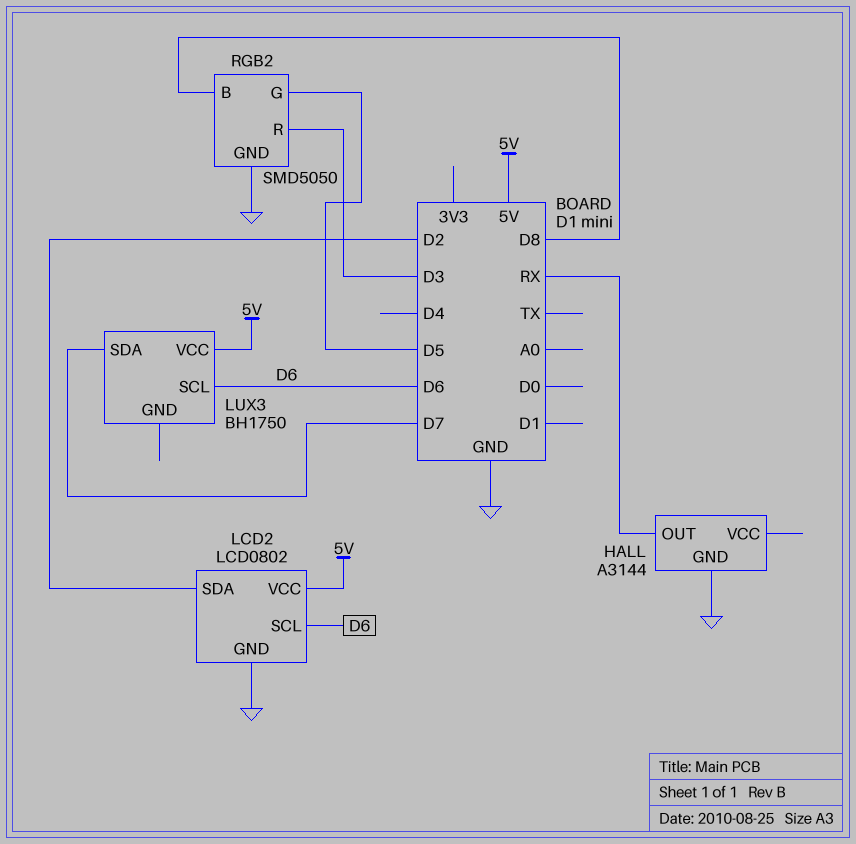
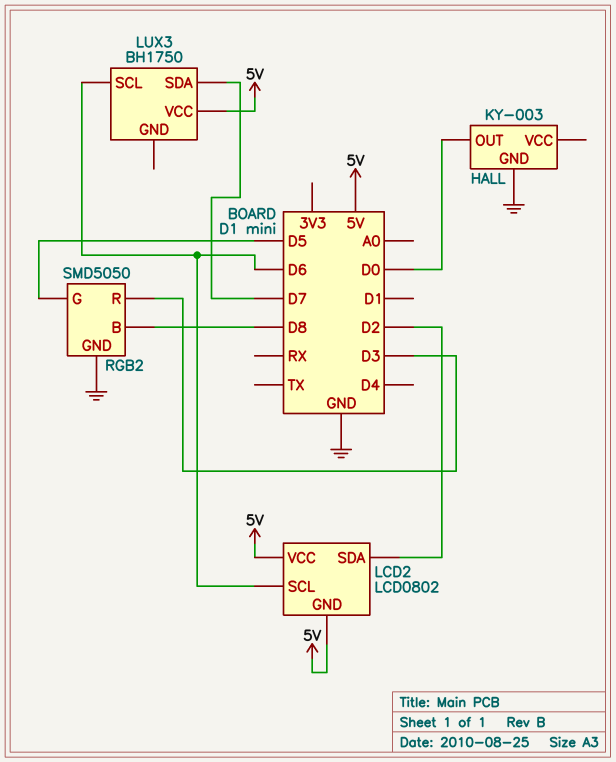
HALL: A3144 -> KY-003
HALL pin OUT: RX -> D0
LCD2 pin GND: GND -> 5V

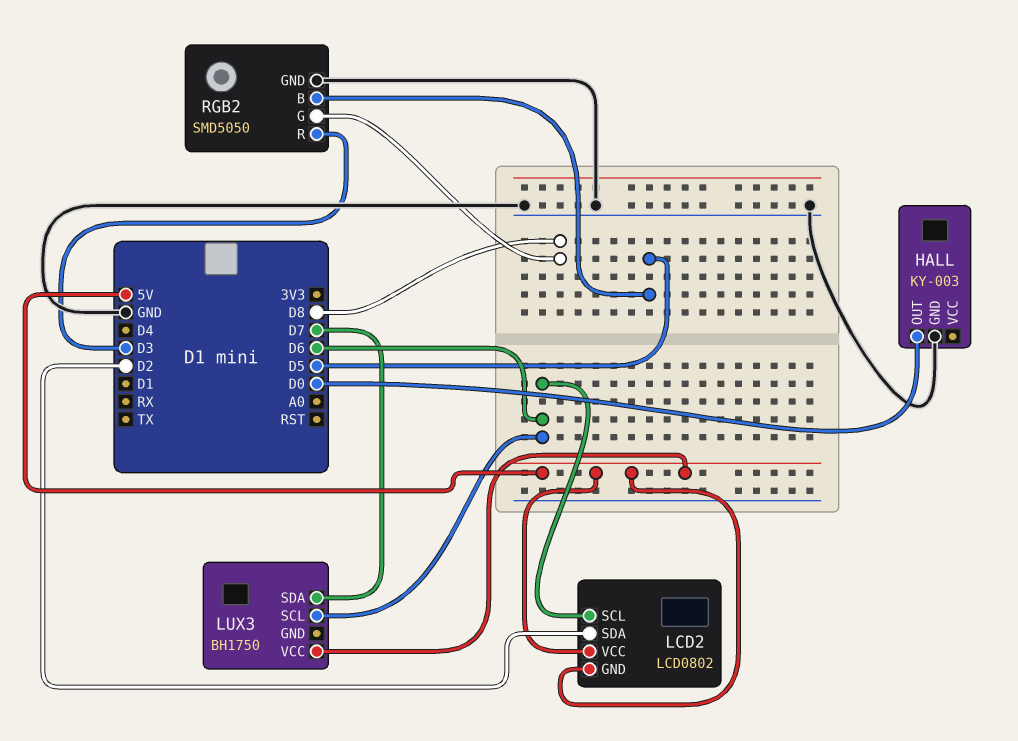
RGB2 pin B: D8 -> D5
RGB2 pin G: D5 -> D8

